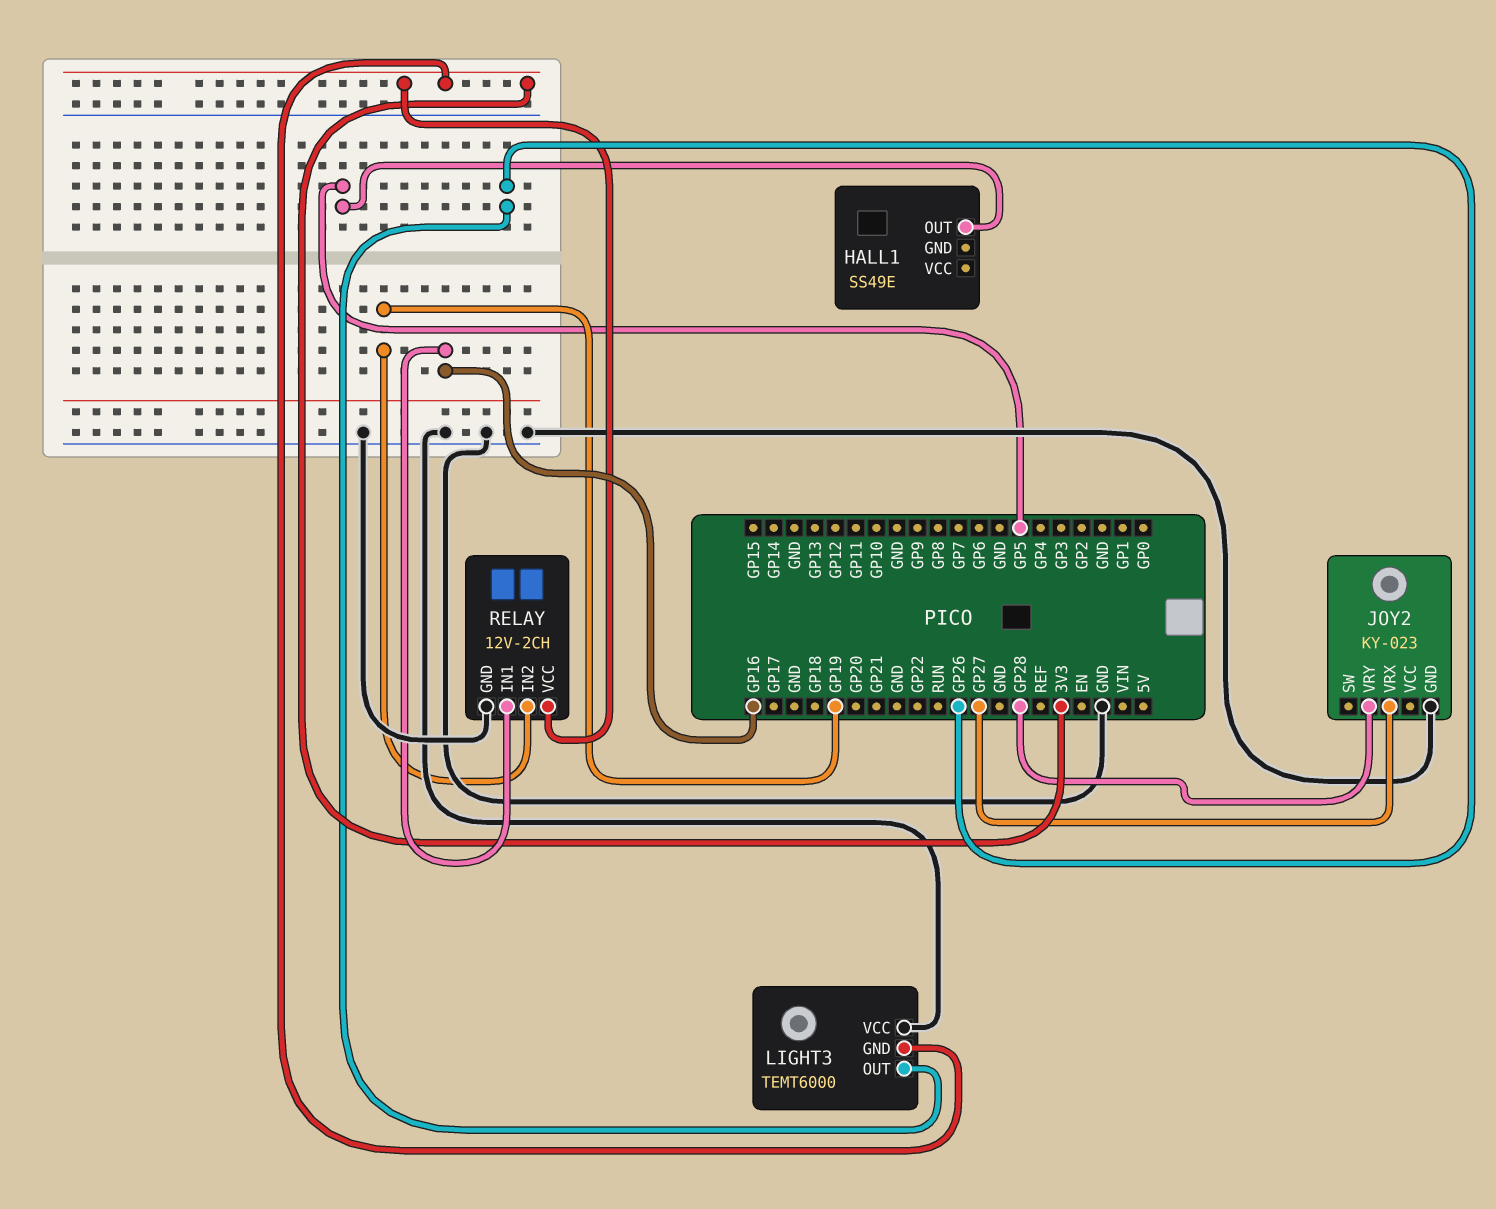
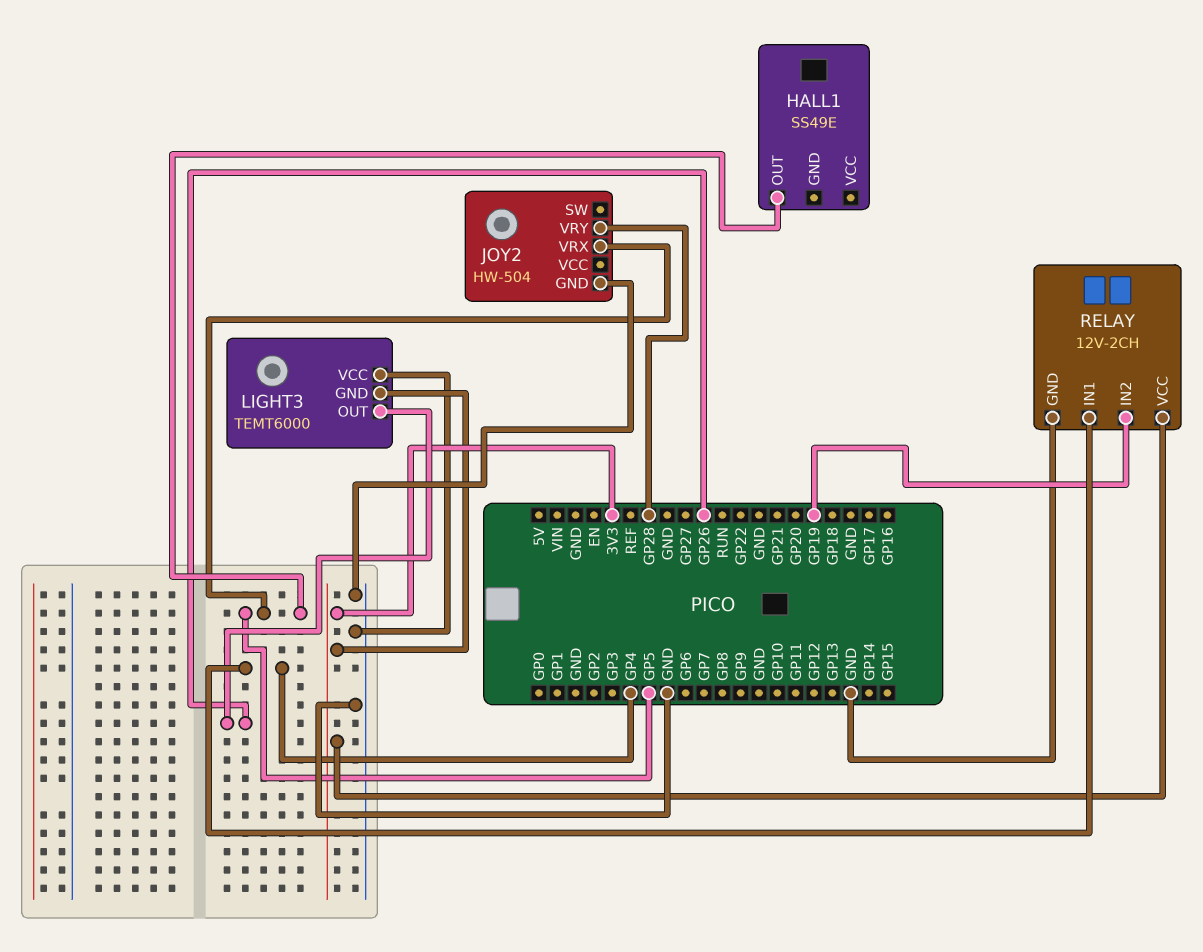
JOY2: KY-023 -> HW-504
JOY2 pin VRX: GP27 -> GP5
RELAY pin IN1: GP16 -> GP4

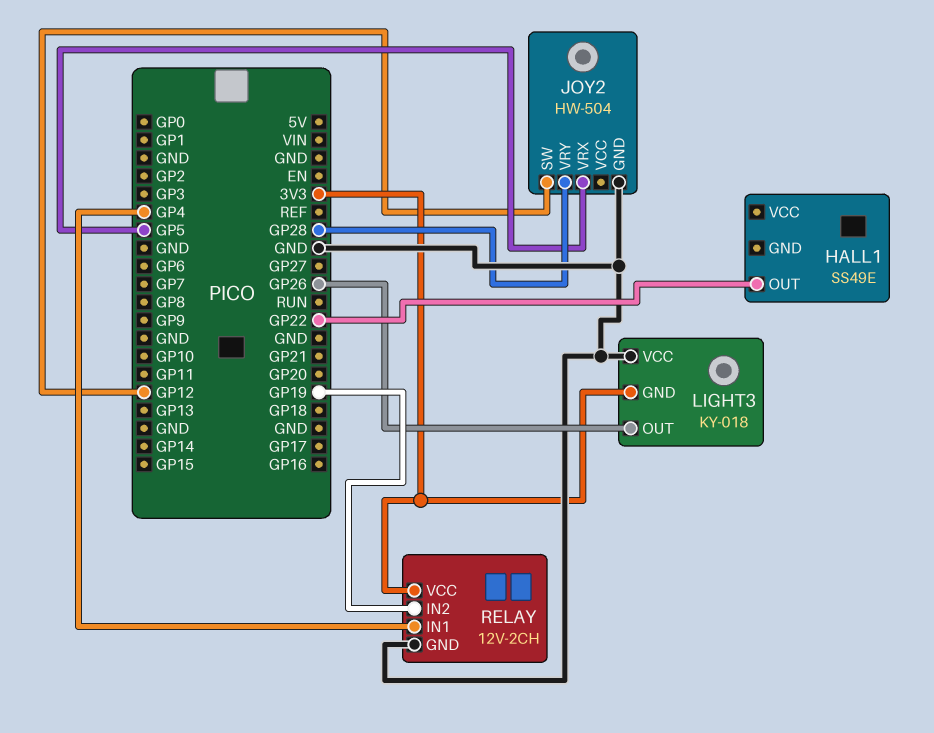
HALL1 pin OUT: GP5 -> GP22
JOY2 pin SW: none -> GP12
LIGHT3: TEMT6000 -> KY-018

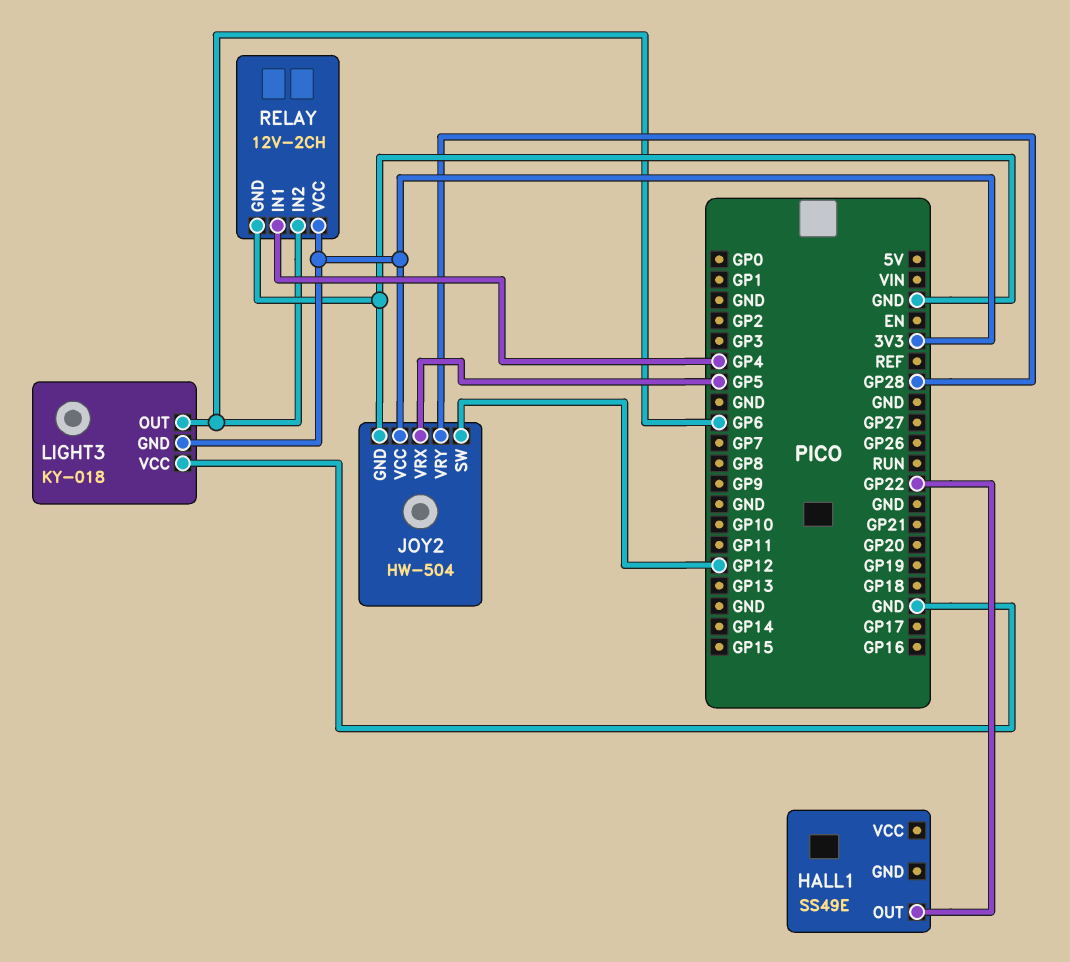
JOY2 pin VCC: none -> 3V3
LIGHT3 pin OUT: GP26 -> GP6
RELAY pin IN2: GP19 -> GP6

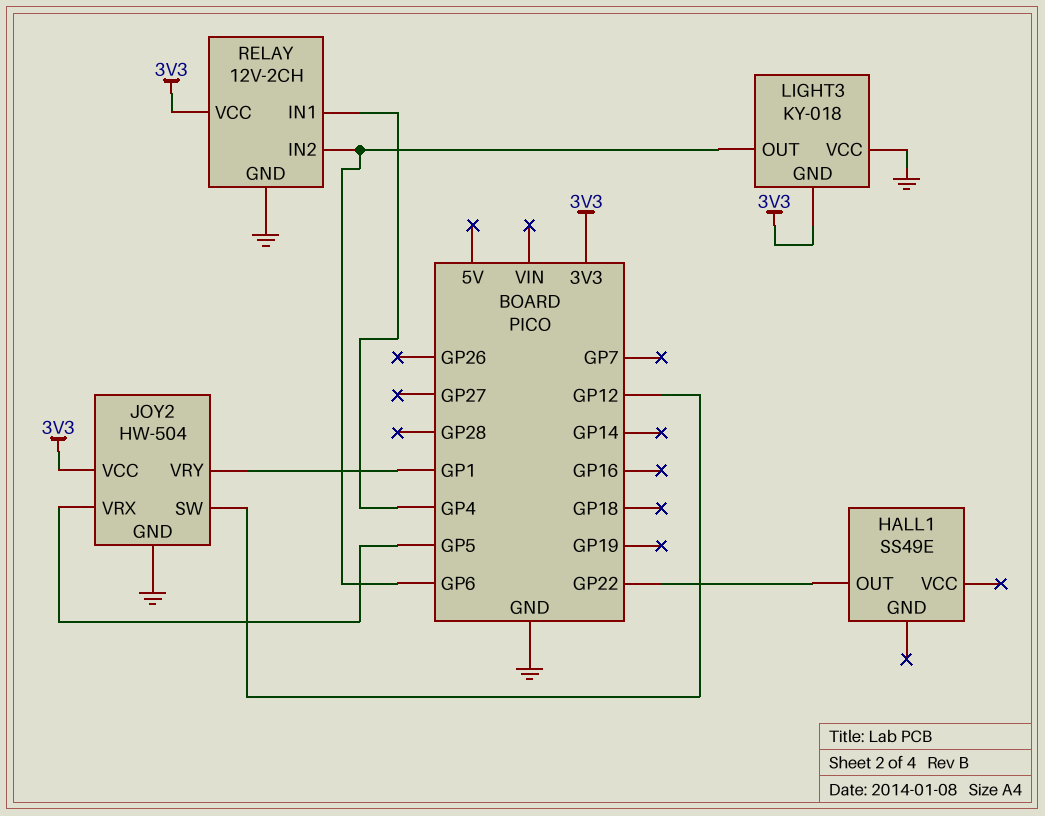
JOY2 pin VRY: GP28 -> GP1

